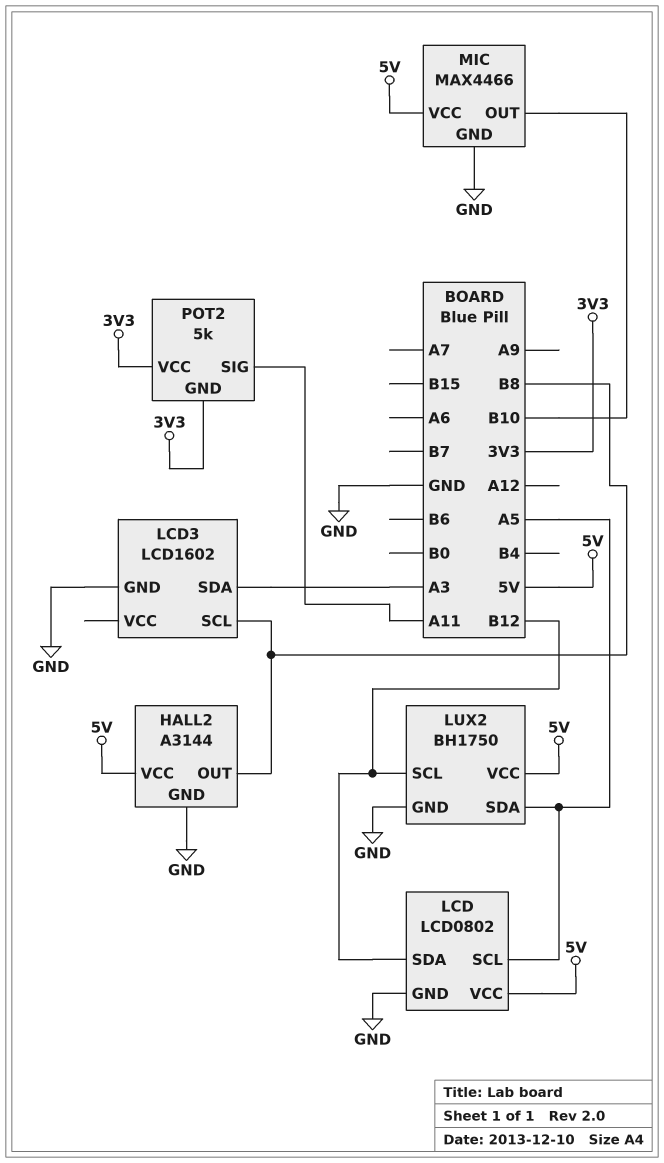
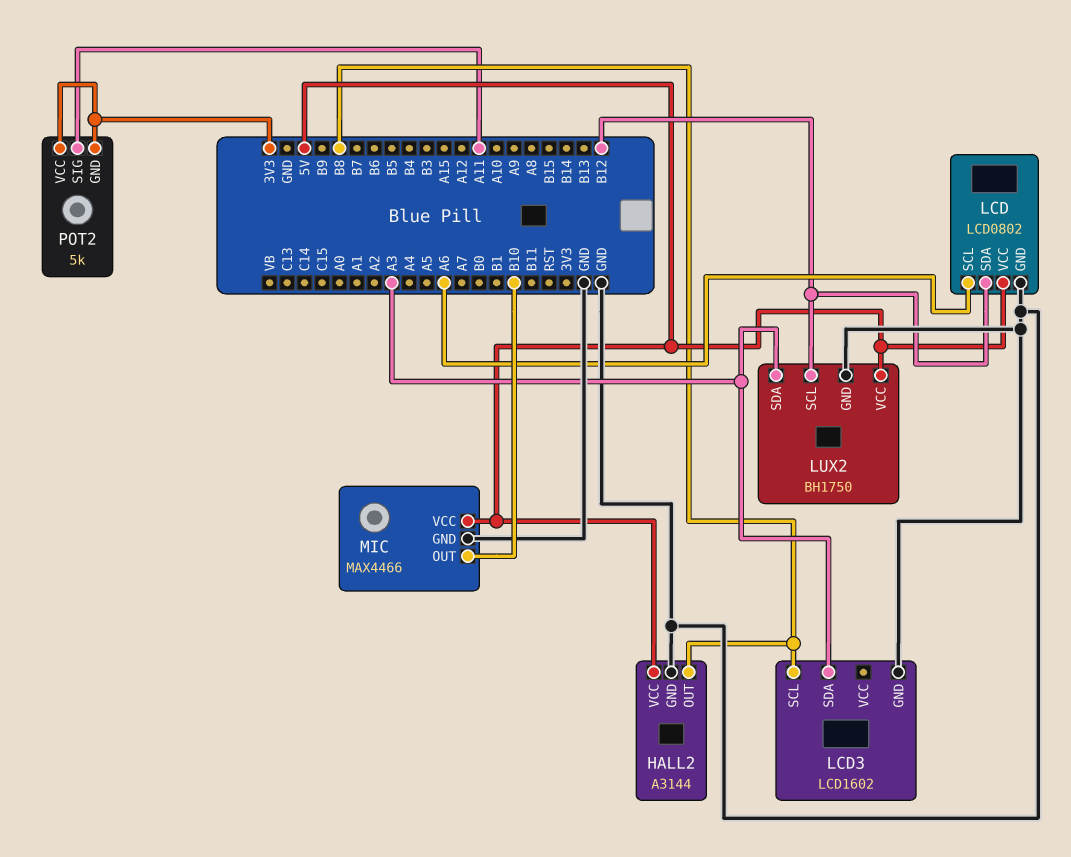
LCD pin SCL: A5 -> A6
LUX2 pin SDA: A5 -> A3

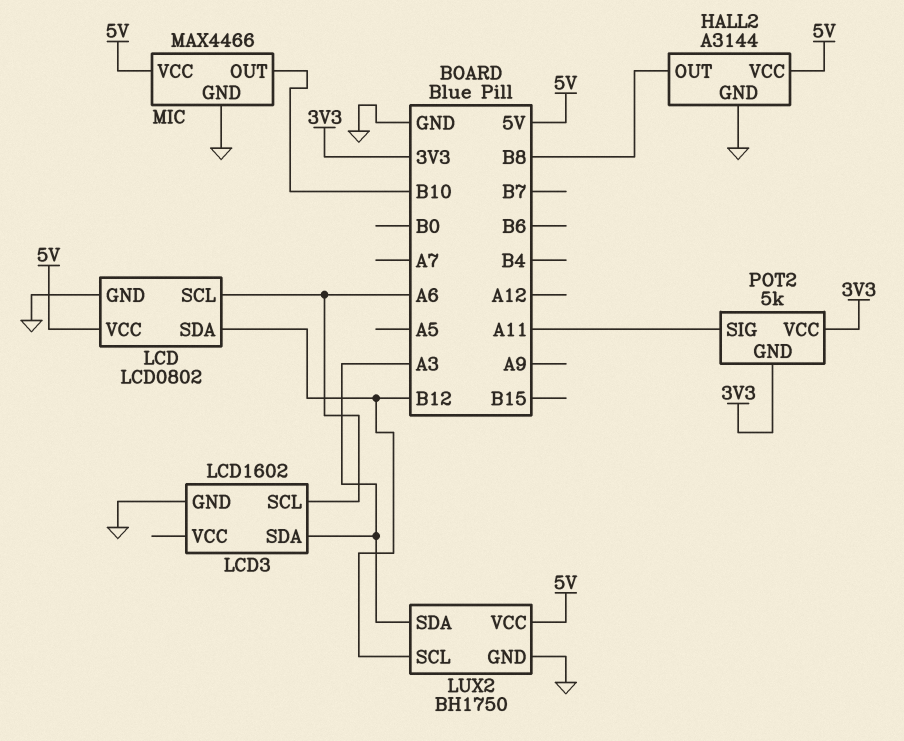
LCD3 pin SCL: B8 -> A6

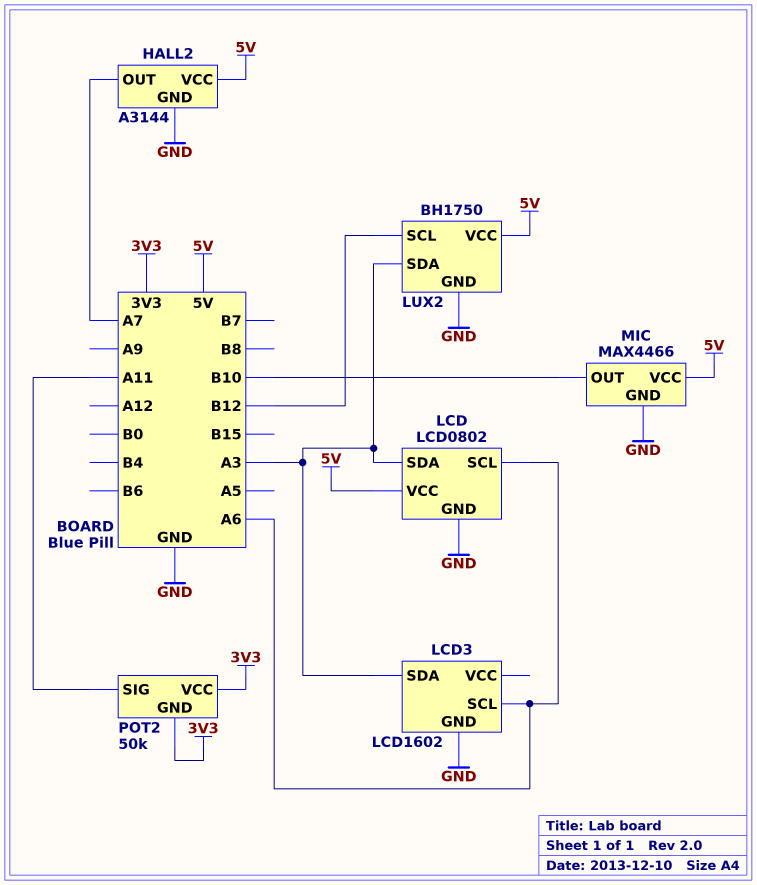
HALL2 pin OUT: B8 -> A7
LCD pin SDA: B12 -> A3
POT2: 5k -> 50k

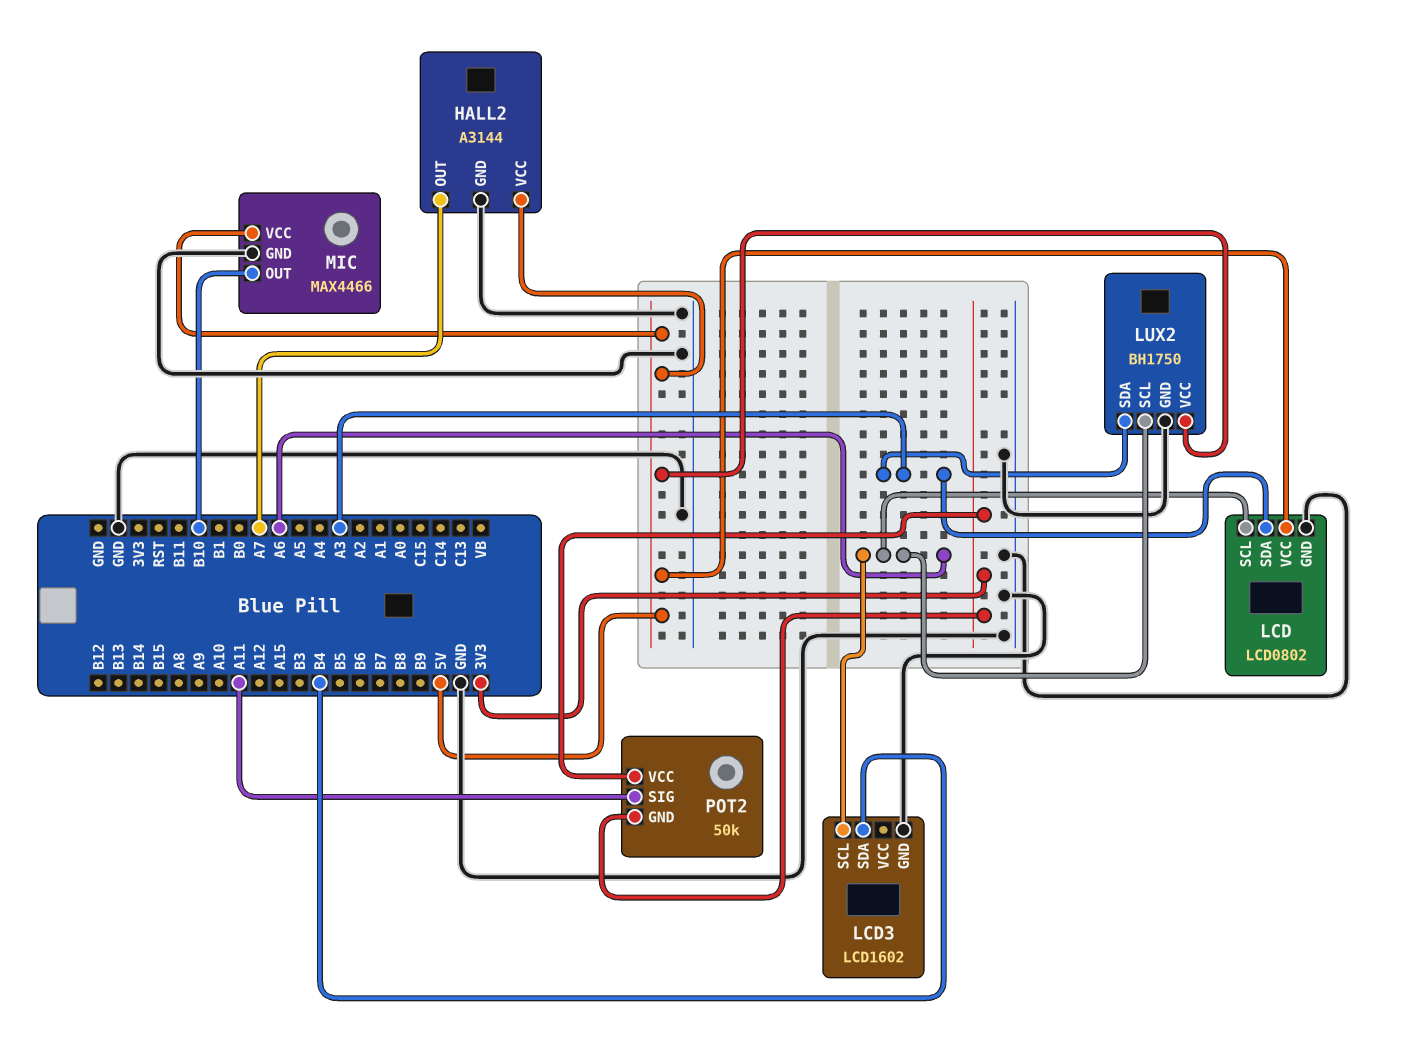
LCD3 pin SDA: A3 -> B4
LUX2 pin SCL: B12 -> A6

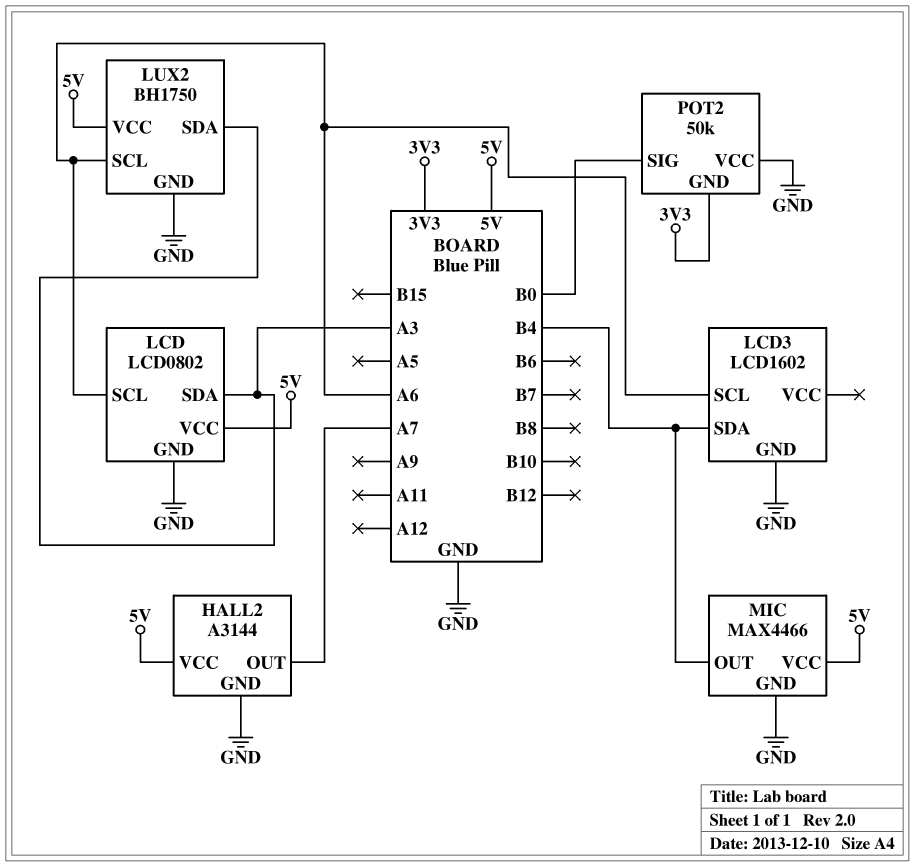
MIC pin OUT: B10 -> B4
POT2 pin SIG: A11 -> B0
POT2 pin VCC: 3V3 -> GND

